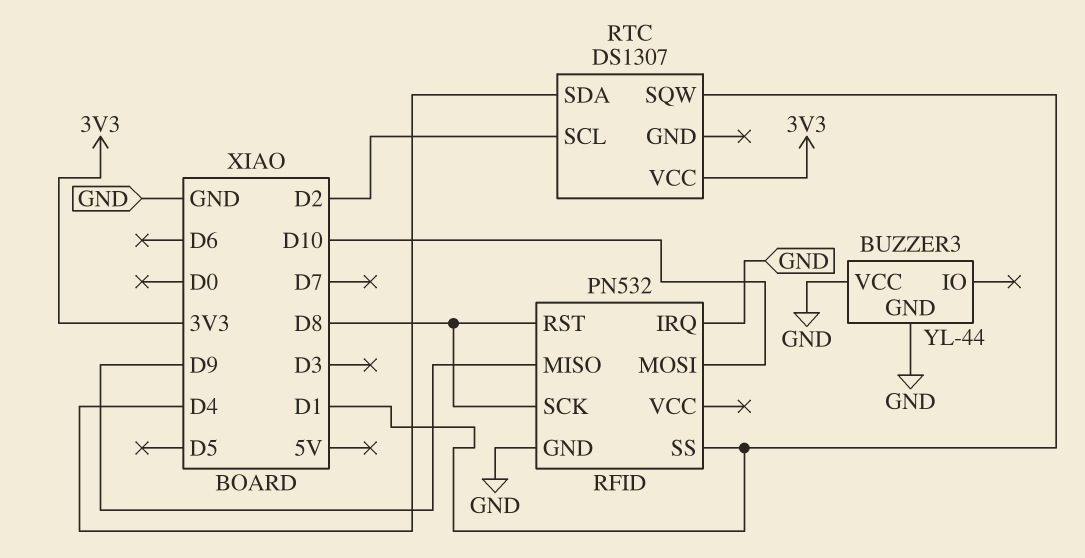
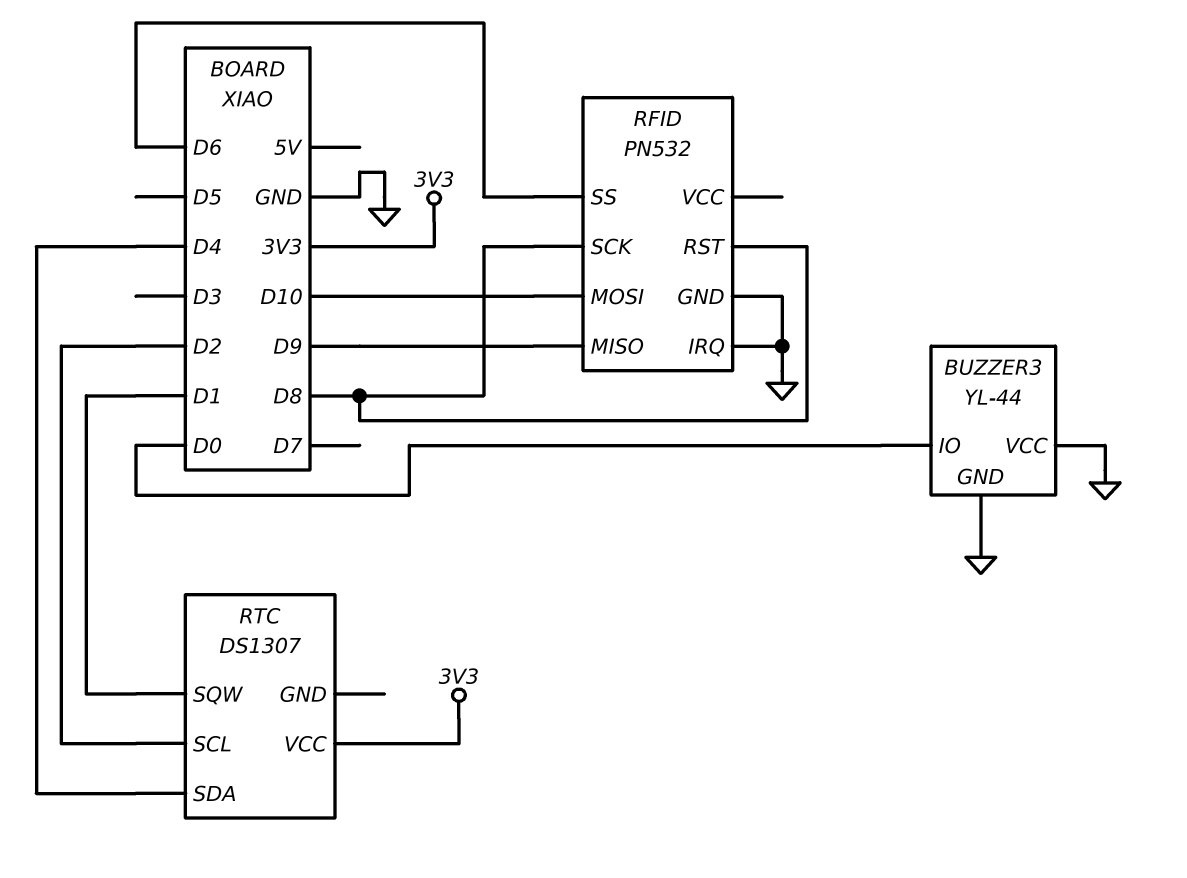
BUZZER3 pin IO: none -> D0
RFID pin SS: D1 -> D6

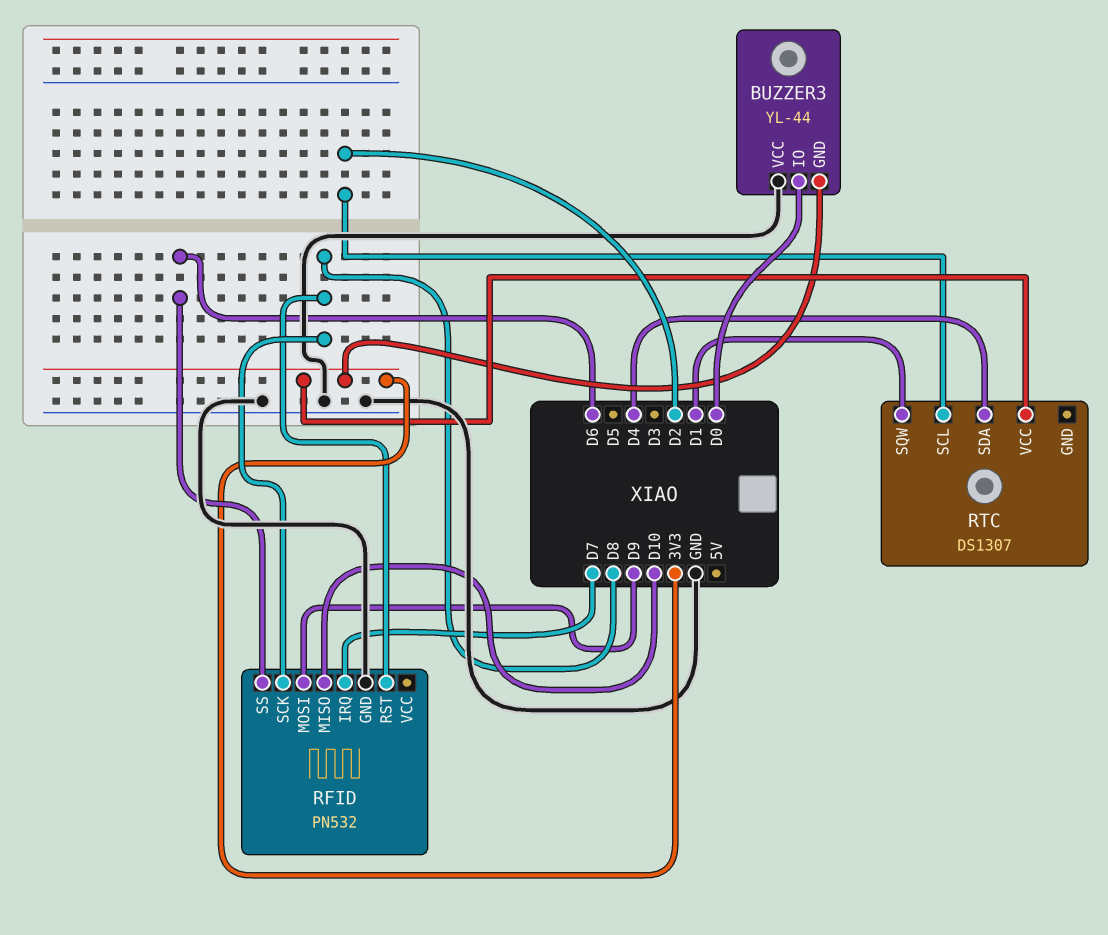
BUZZER3 pin GND: GND -> 3V3
RFID pin IRQ: GND -> D7
RFID pin MISO: D9 -> D10
RFID pin MOSI: D10 -> D9

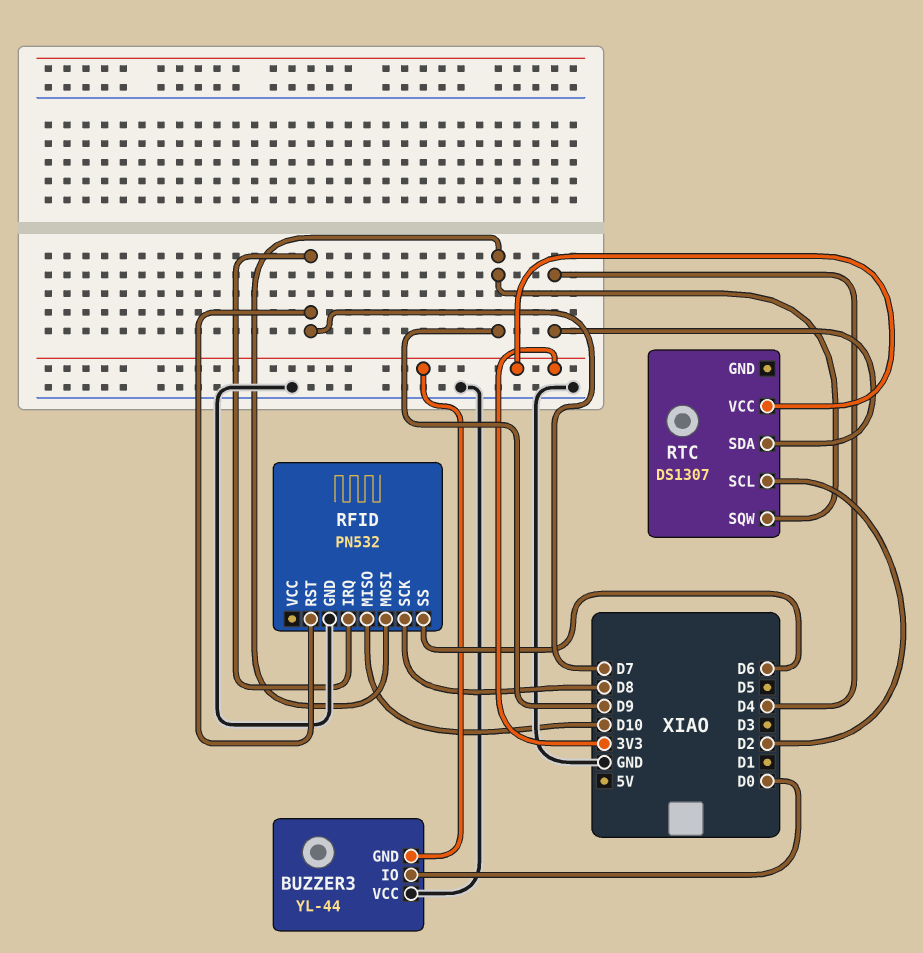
RFID pin RST: D8 -> D7
RTC pin SQW: D1 -> D9

